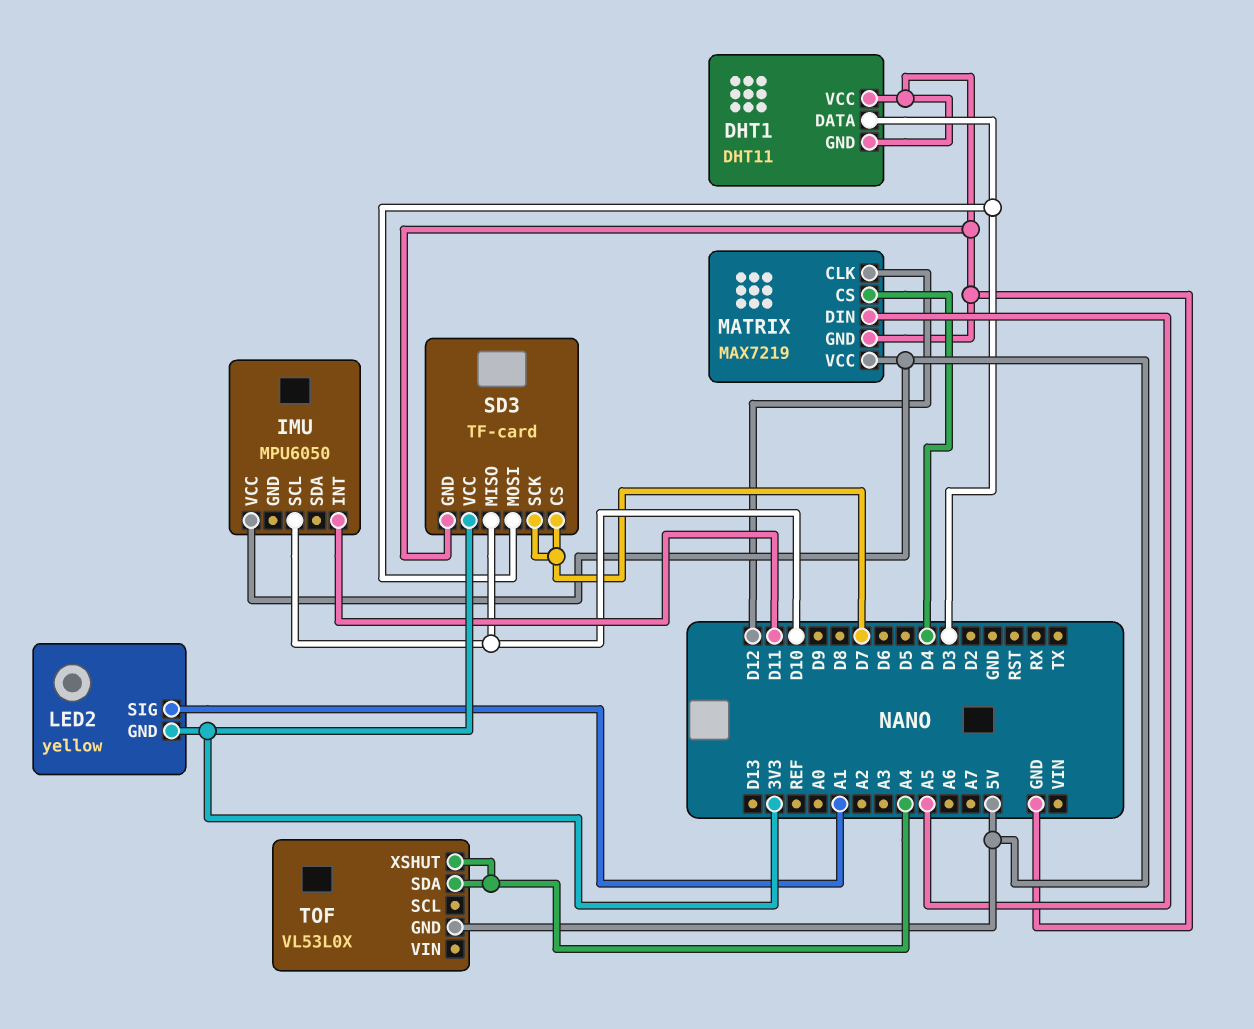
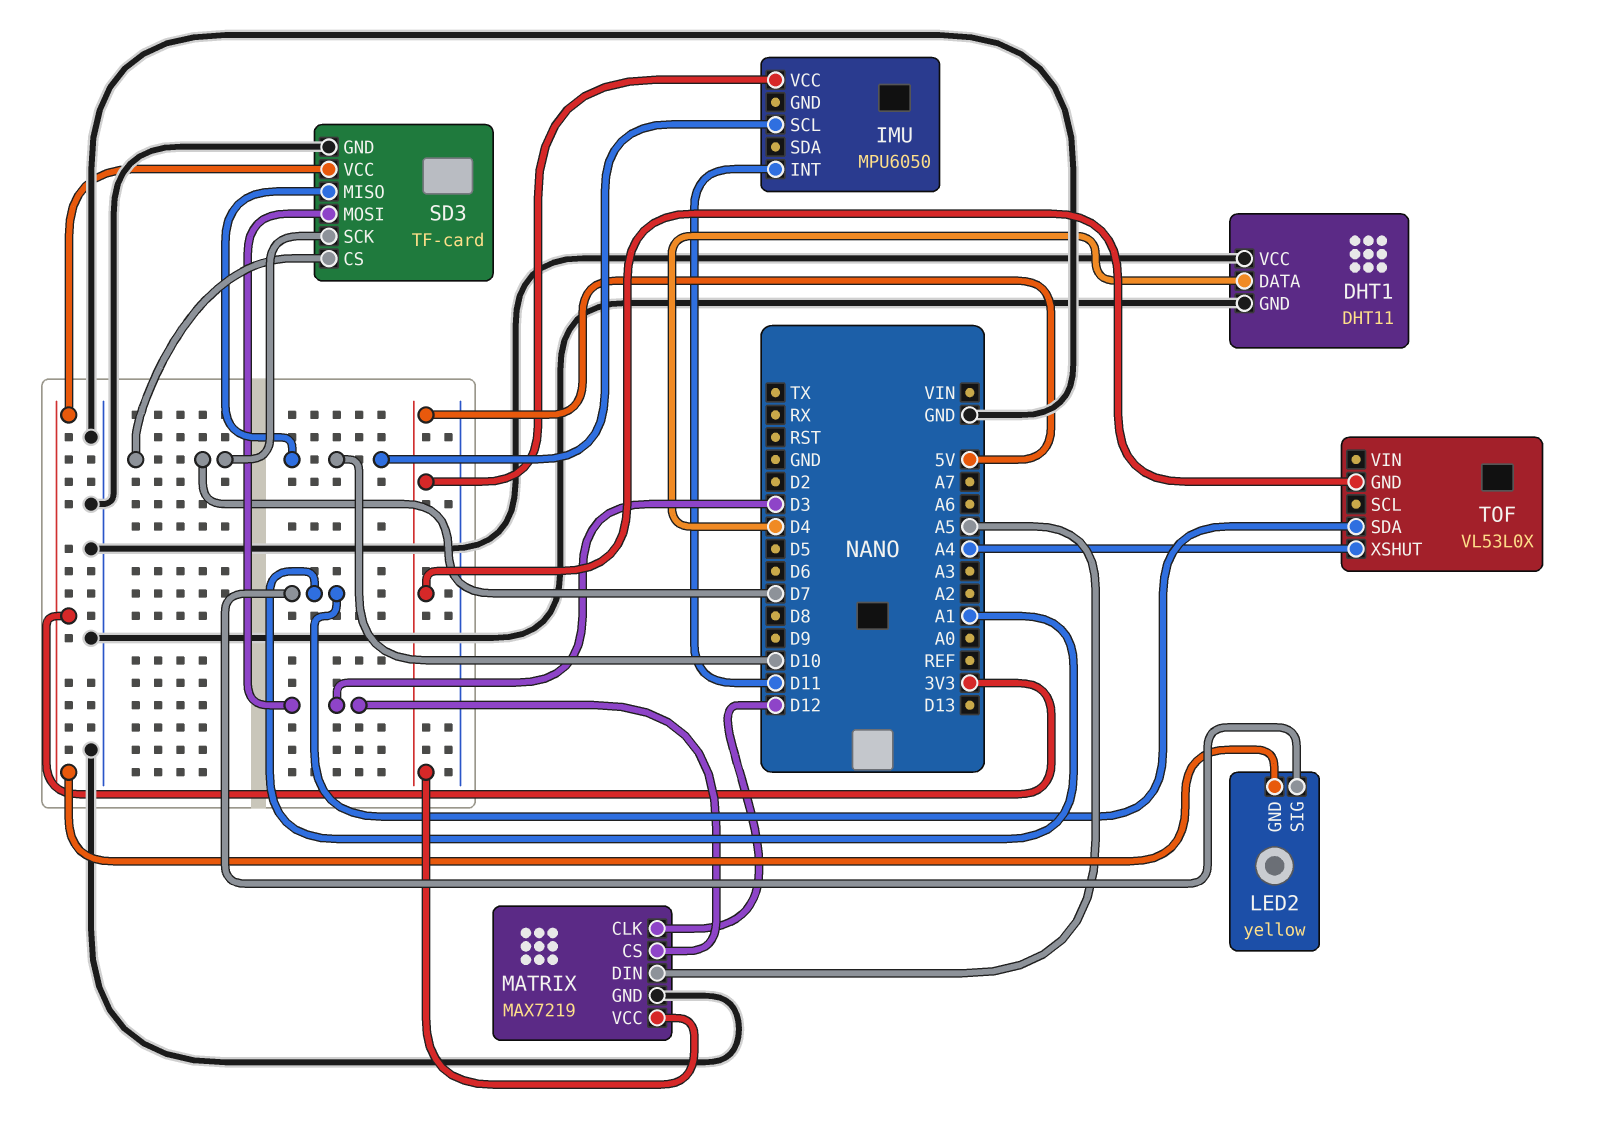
DHT1 pin DATA: D3 -> D4
MATRIX pin CS: D4 -> D3
TOF pin SDA: A4 -> A1

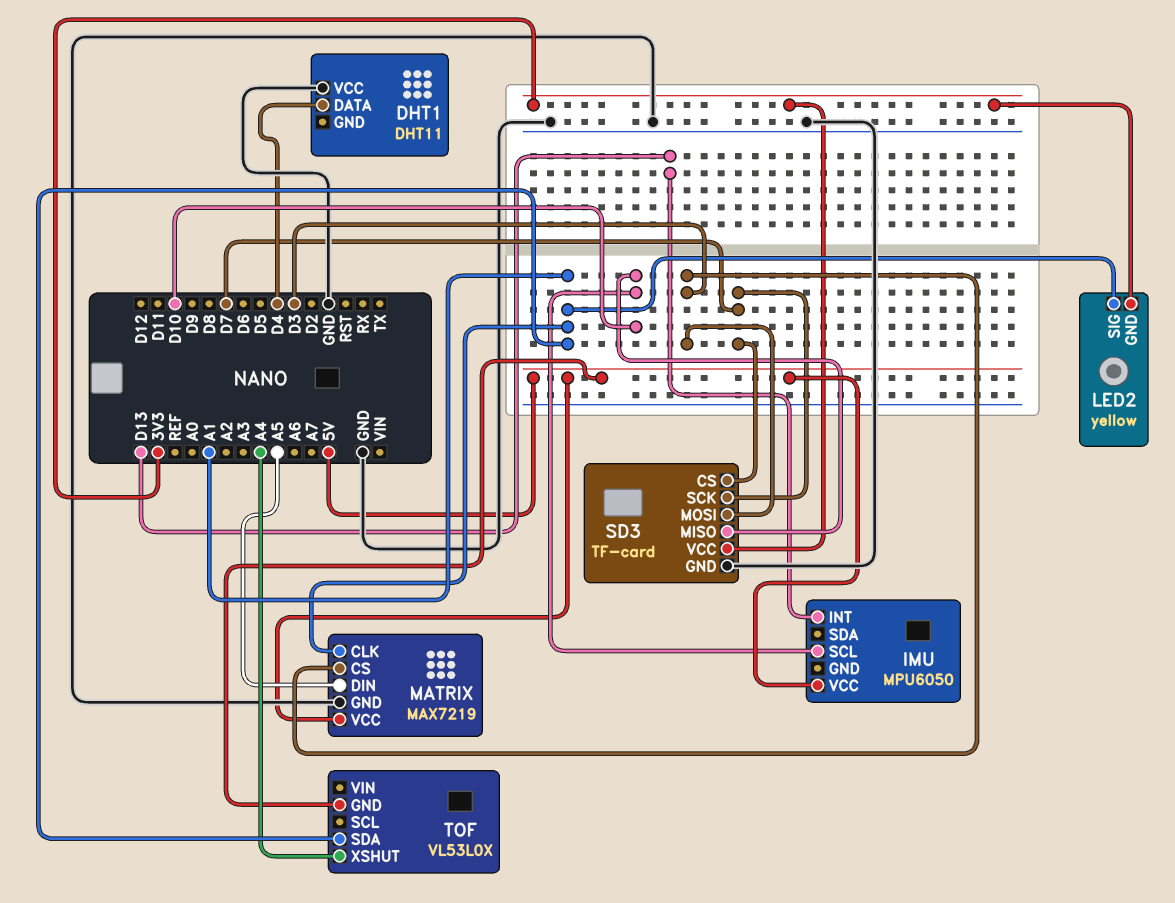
DHT1 pin GND: GND -> none
IMU pin INT: D11 -> D13
MATRIX pin CLK: D12 -> A1

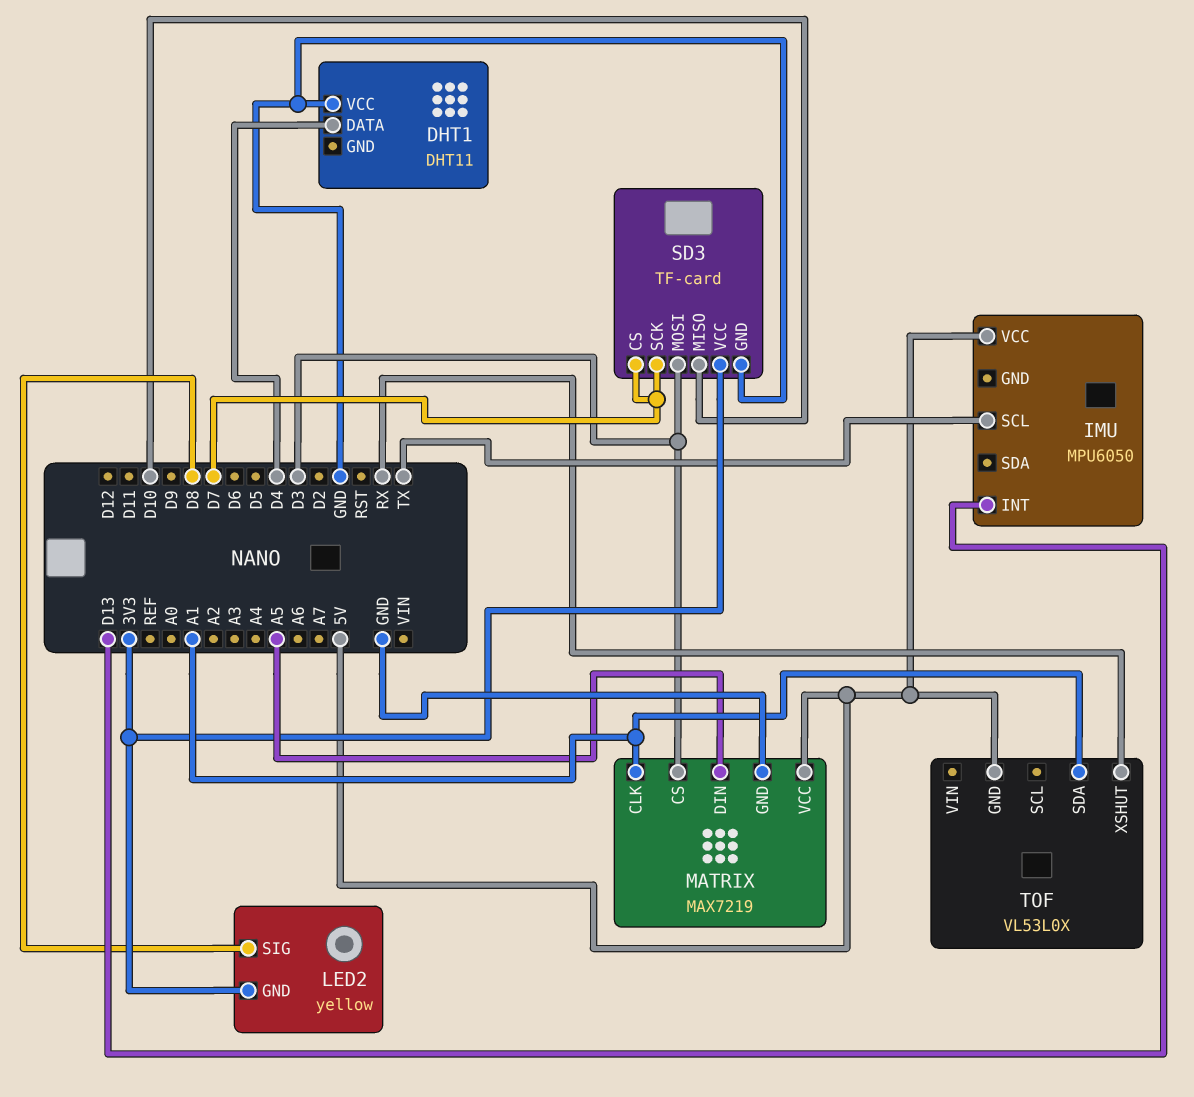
IMU pin SCL: D10 -> TX
LED2 pin SIG: A1 -> D8
TOF pin XSHUT: A4 -> RX

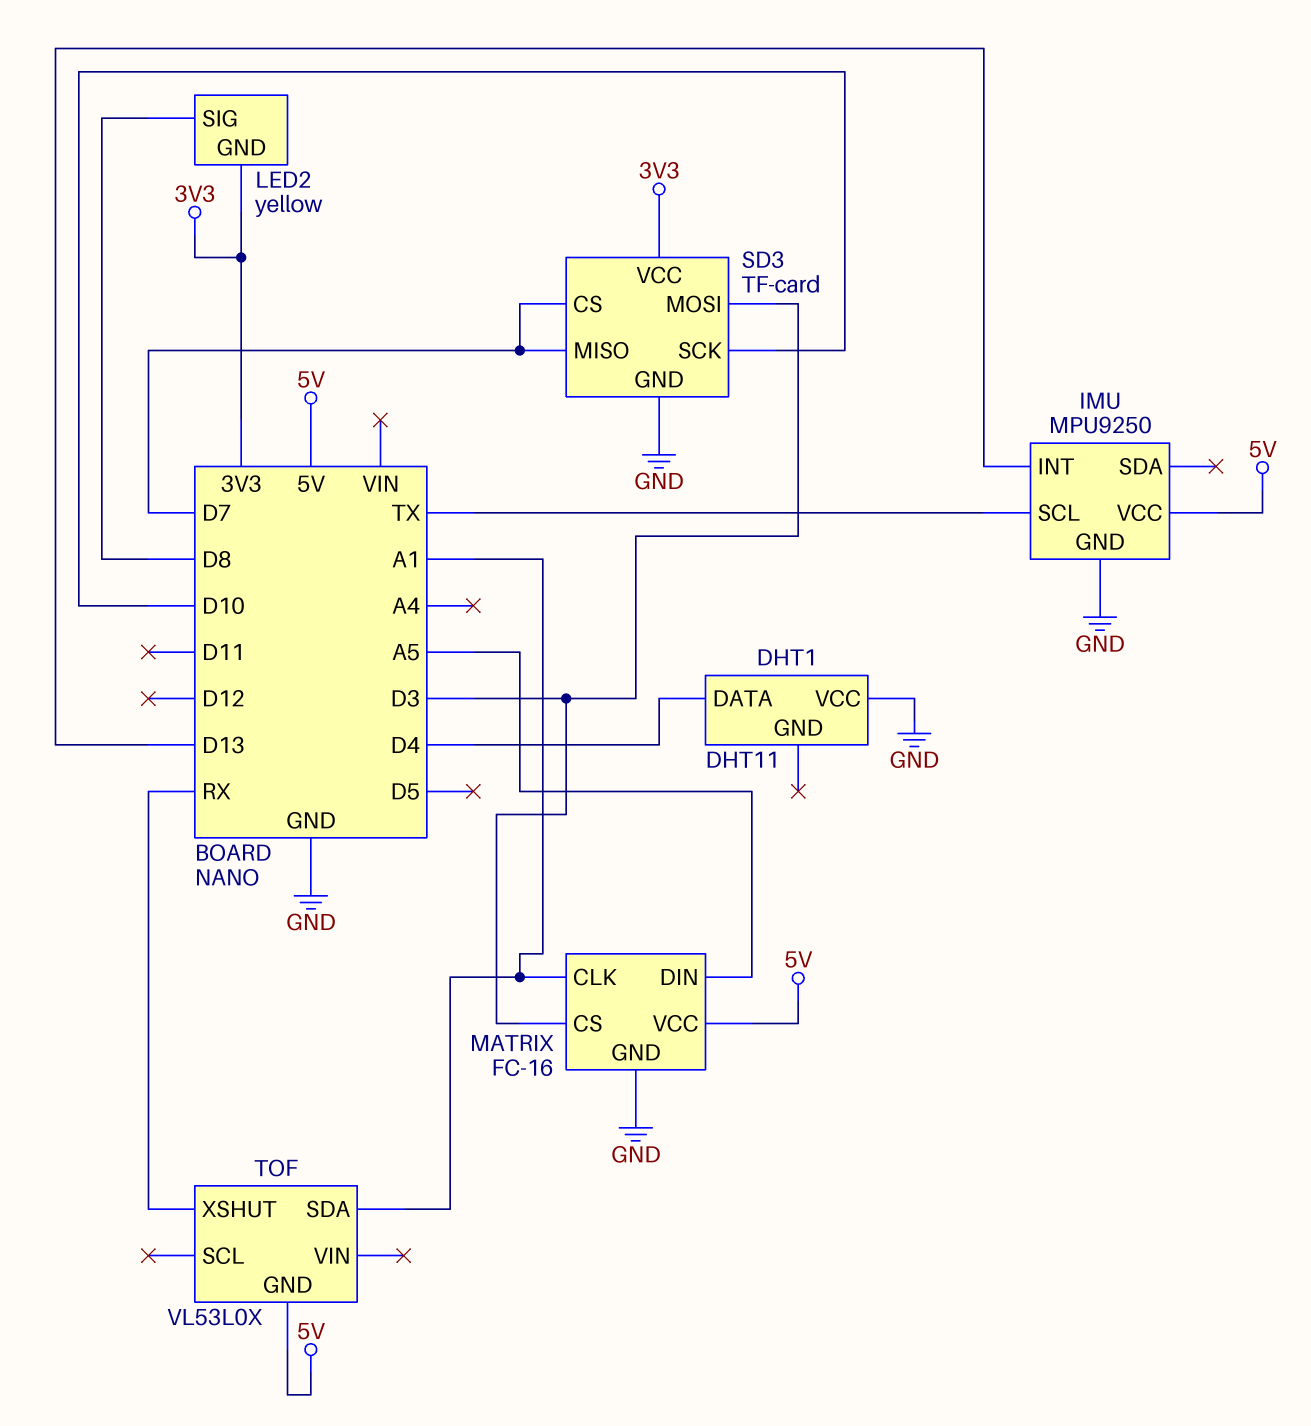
IMU: MPU6050 -> MPU9250
IMU pin GND: none -> GND
MATRIX: MAX7219 -> FC-16
SD3 pin MISO: D10 -> D7
SD3 pin SCK: D7 -> D10

